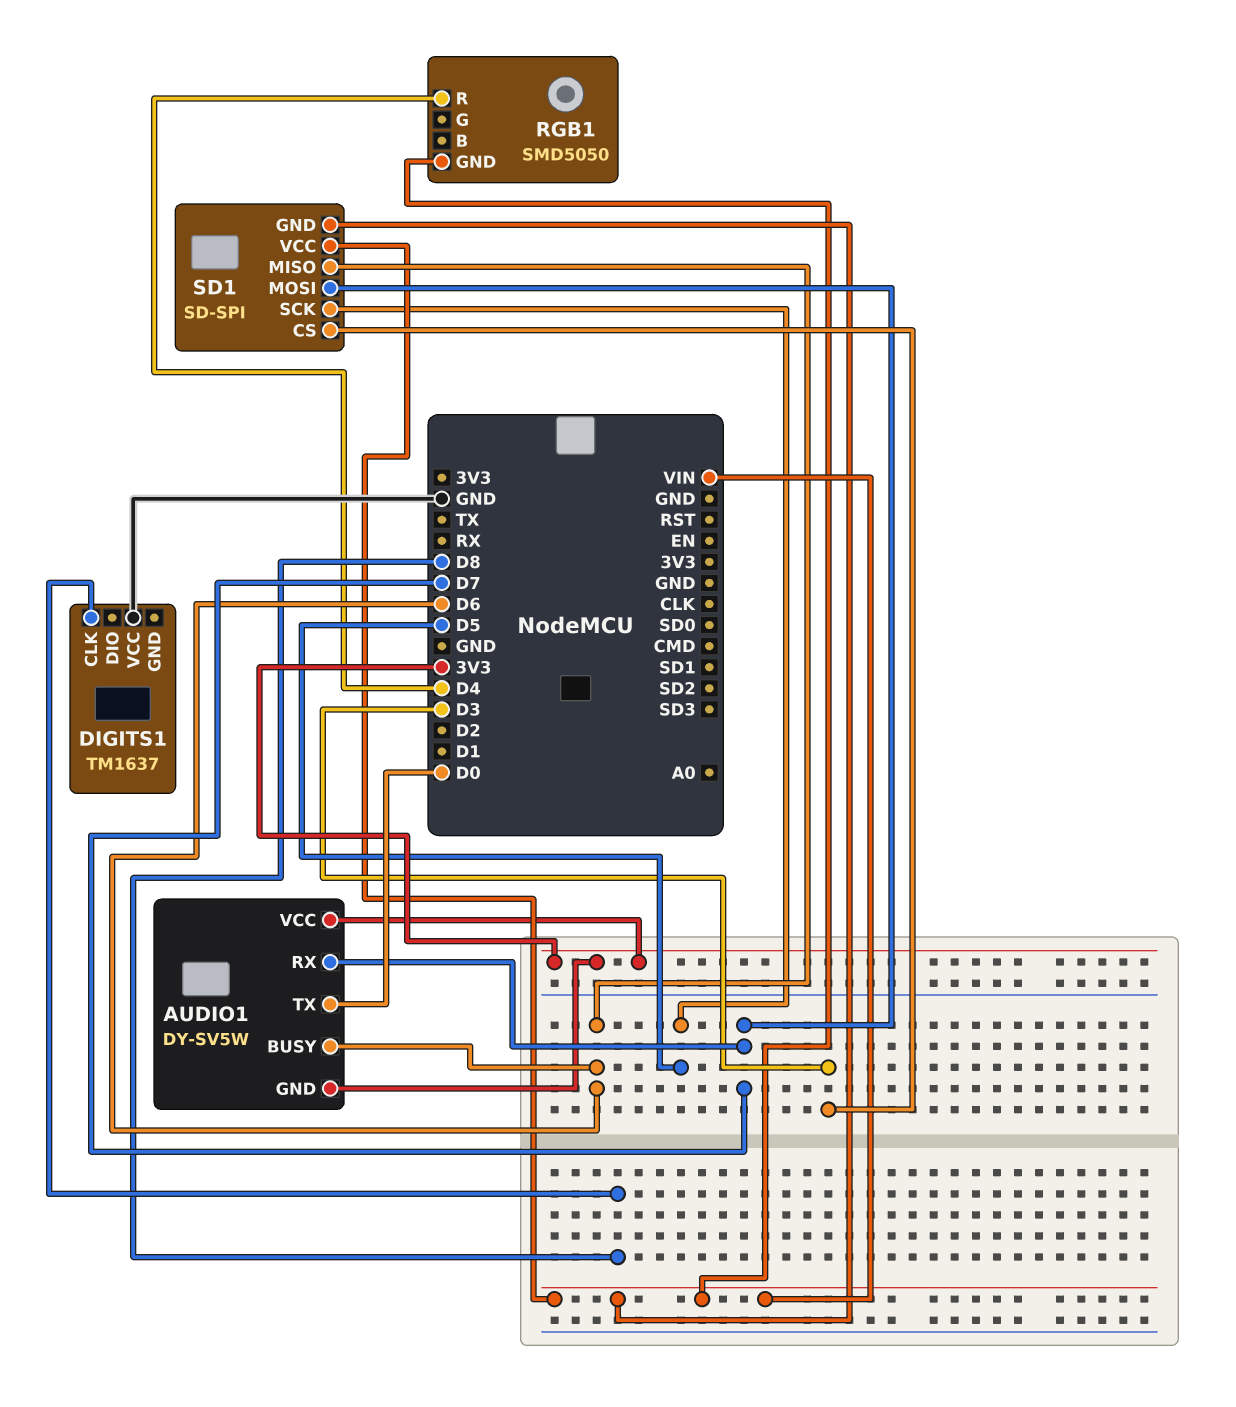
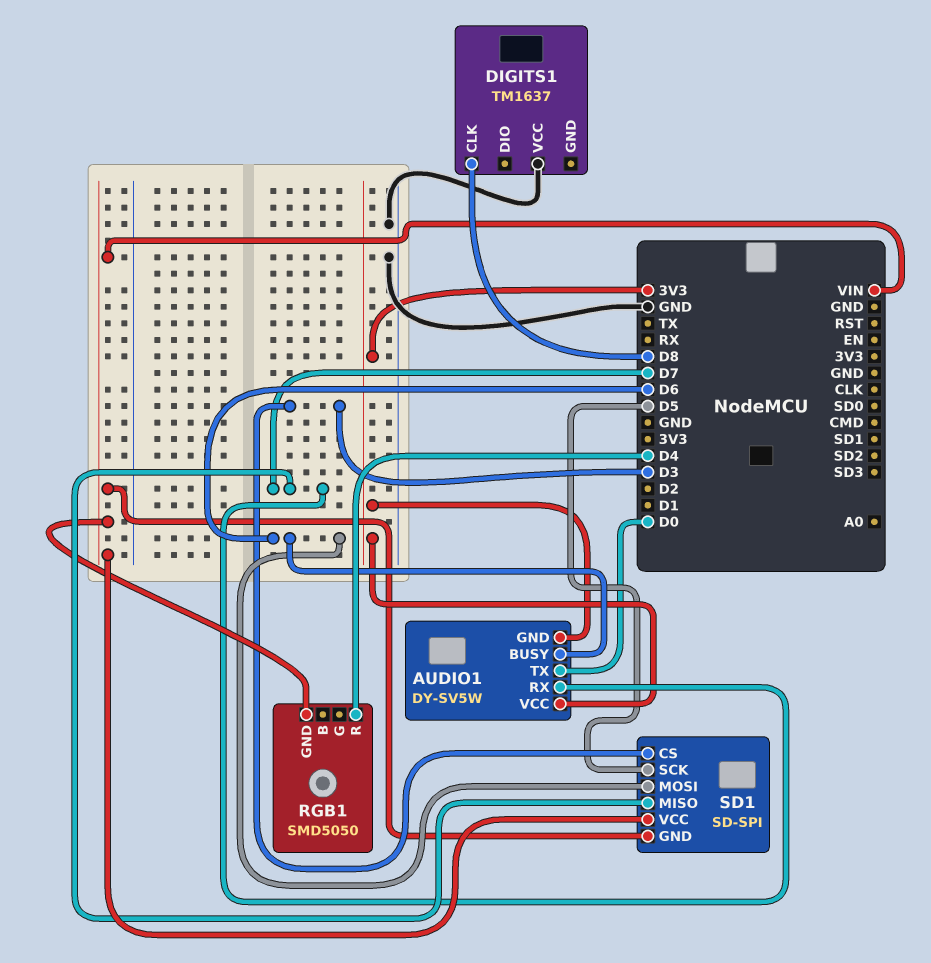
SD1 pin MISO: D6 -> D7
SD1 pin MOSI: D7 -> D6

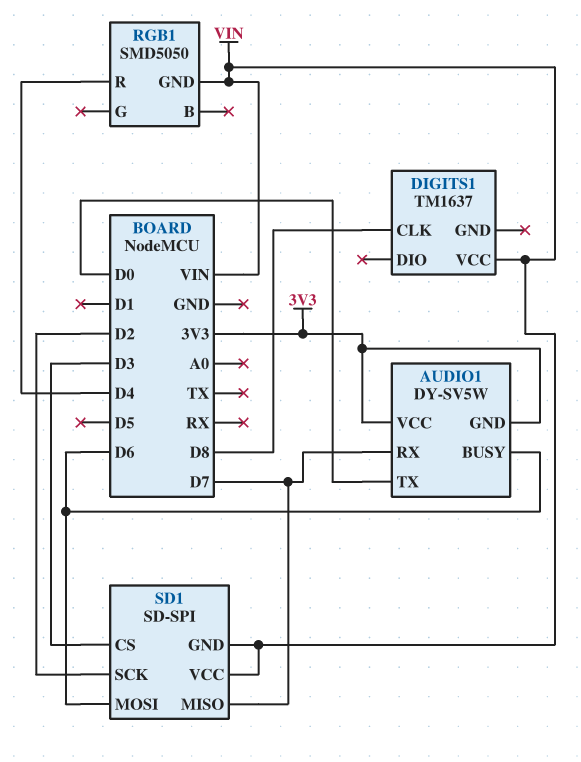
DIGITS1 pin VCC: GND -> VIN
SD1 pin SCK: D5 -> D2

